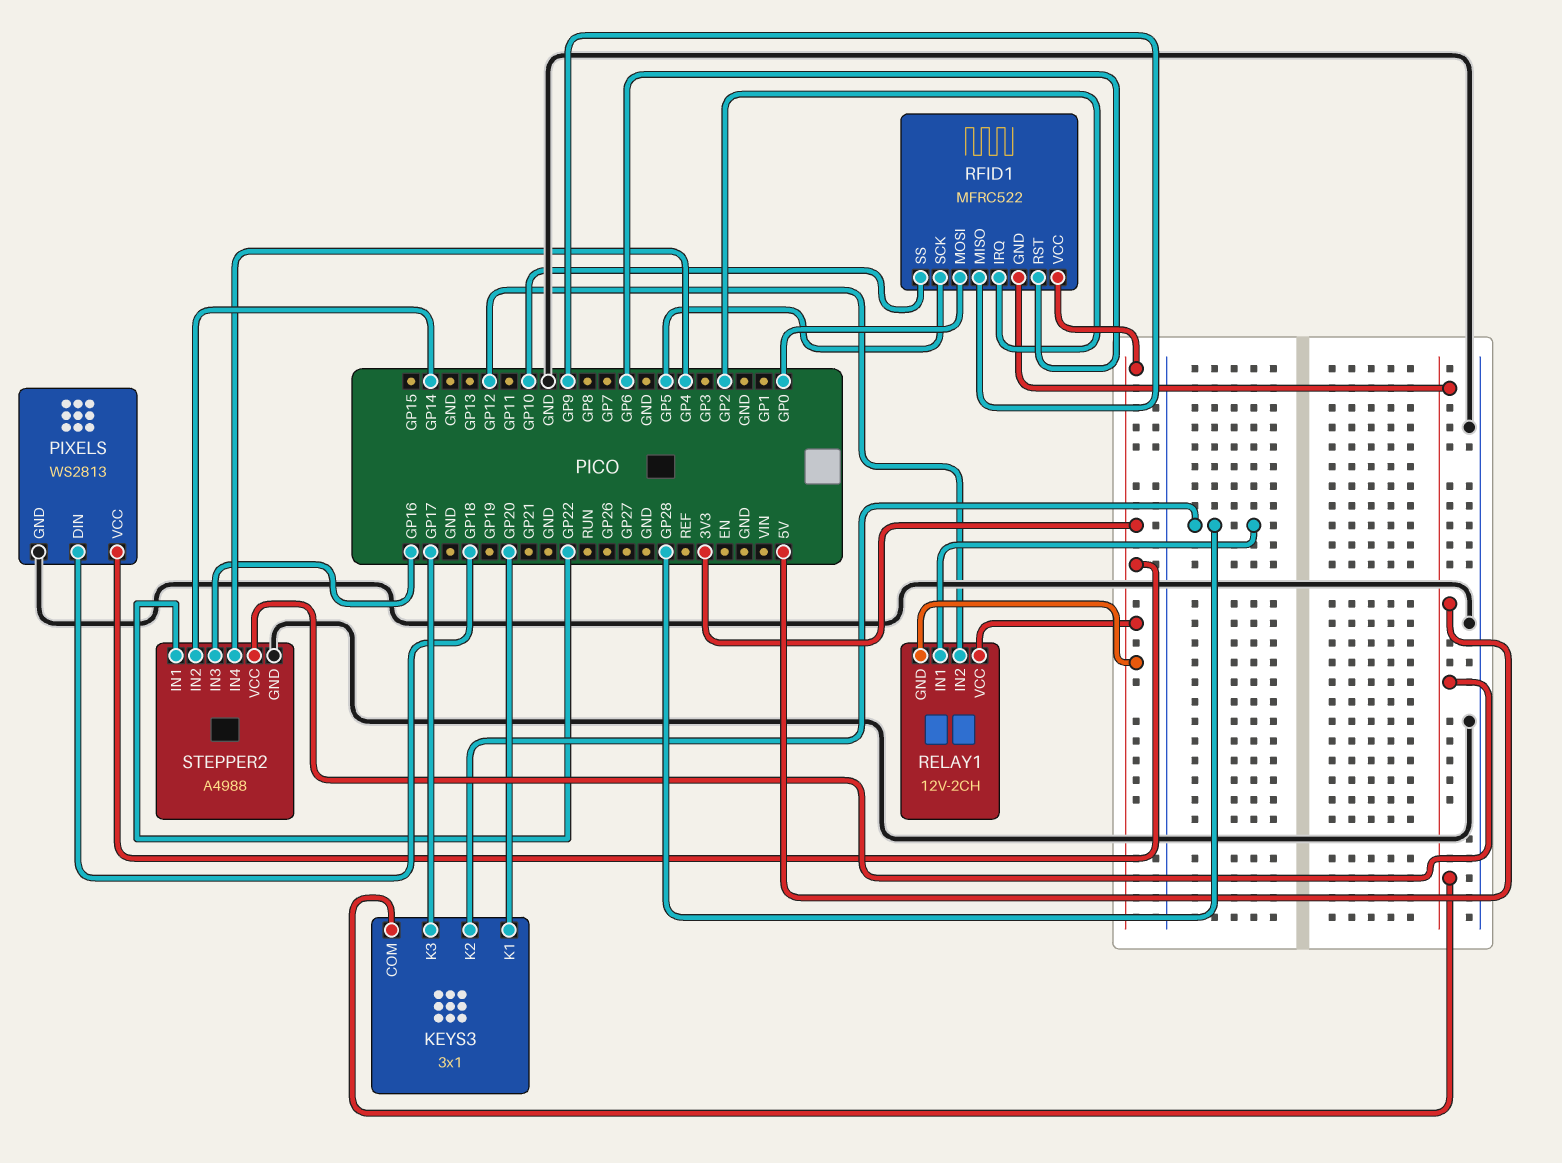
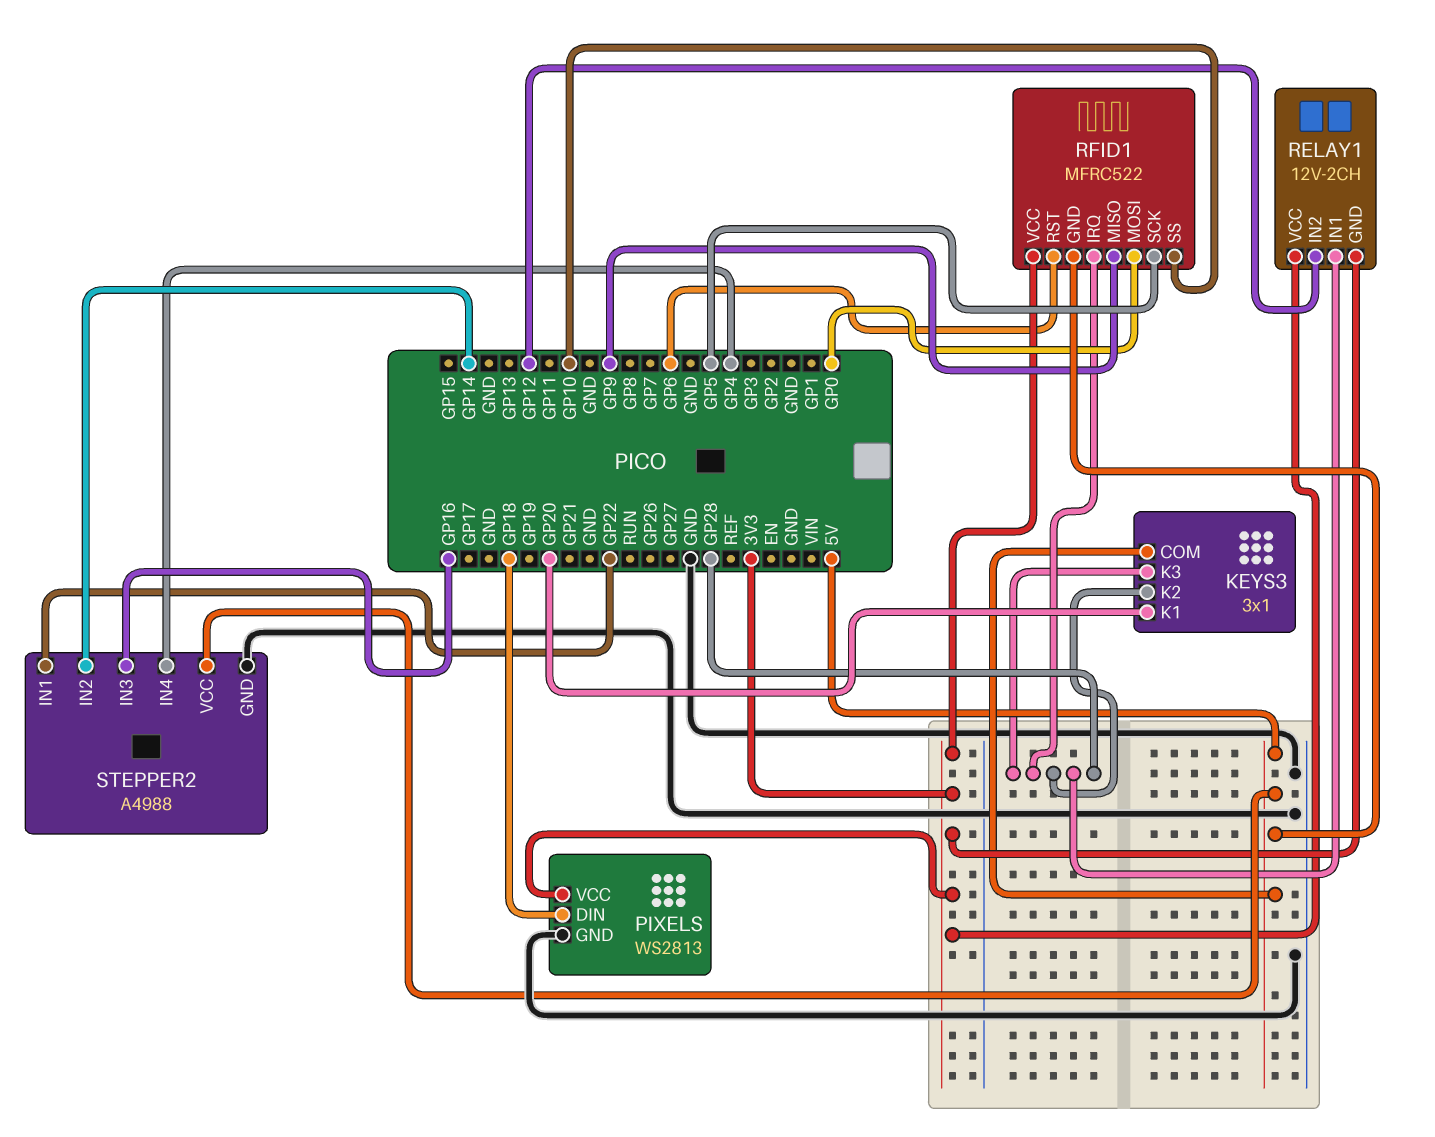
KEYS3 pin K3: GP17 -> GP28
RFID1 pin IRQ: GP2 -> GP28

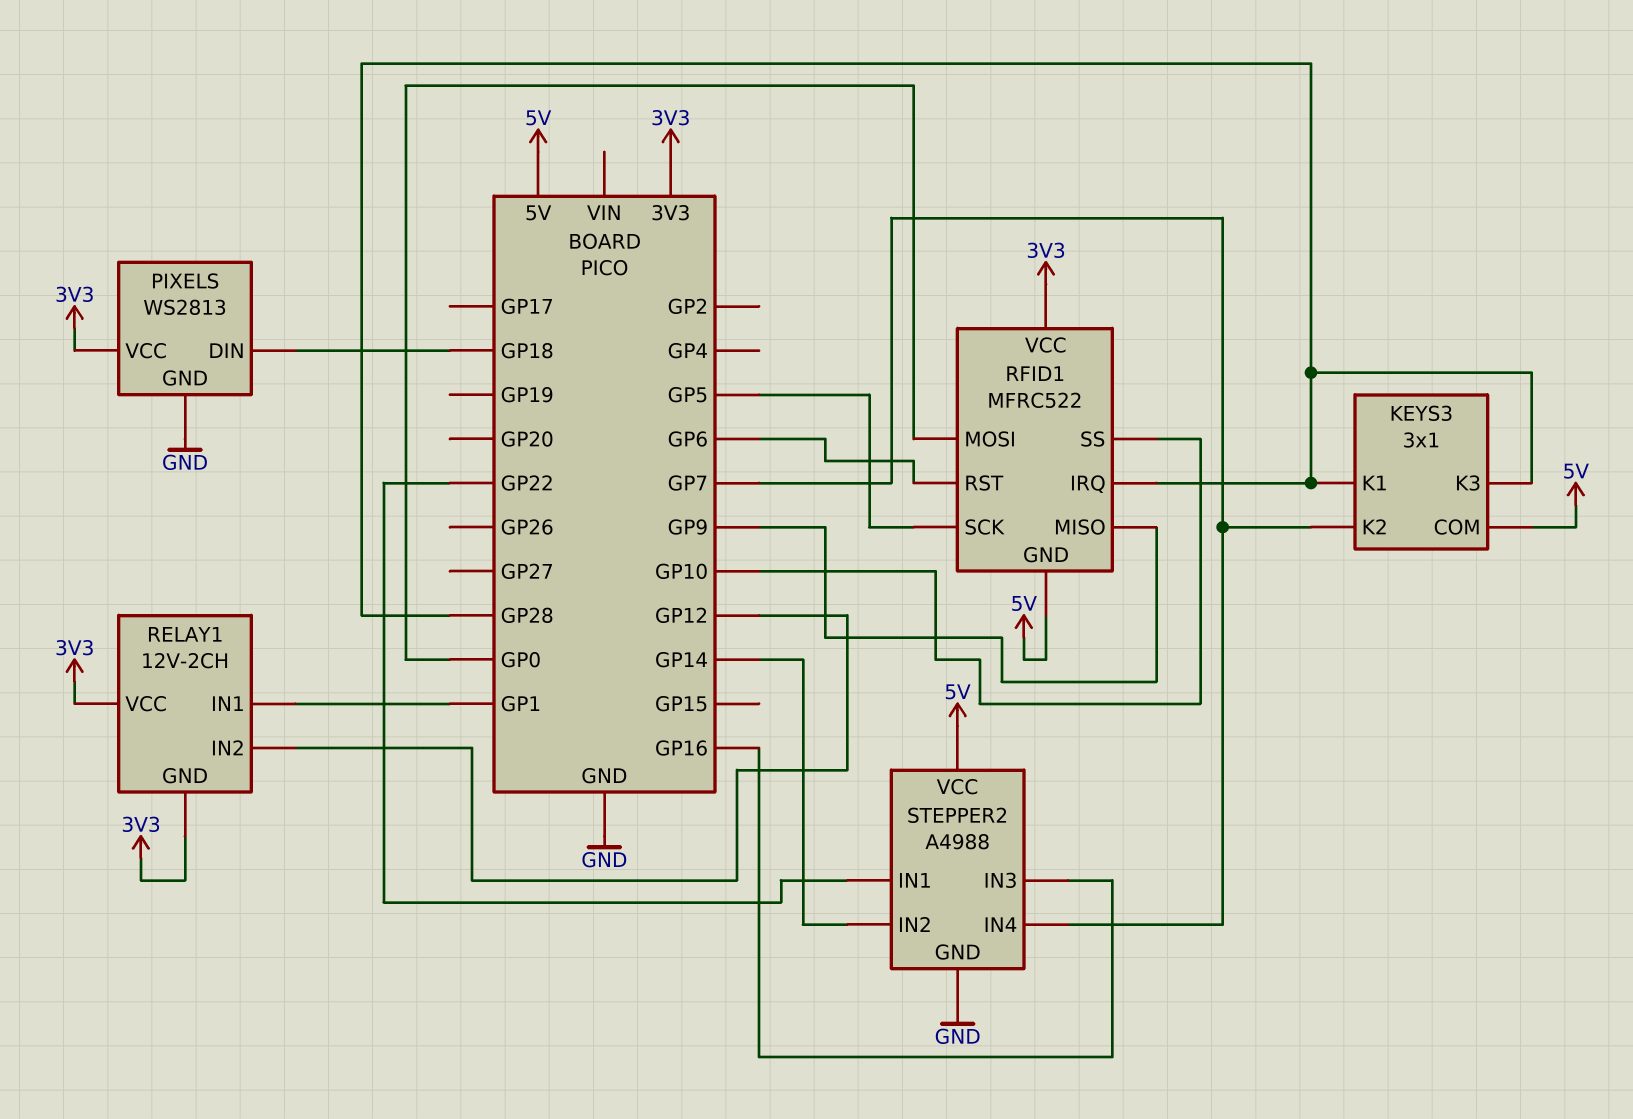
KEYS3 pin K1: GP20 -> GP28
KEYS3 pin K2: GP28 -> GP7
RELAY1 pin IN1: GP28 -> GP1
STEPPER2 pin IN4: GP4 -> GP7

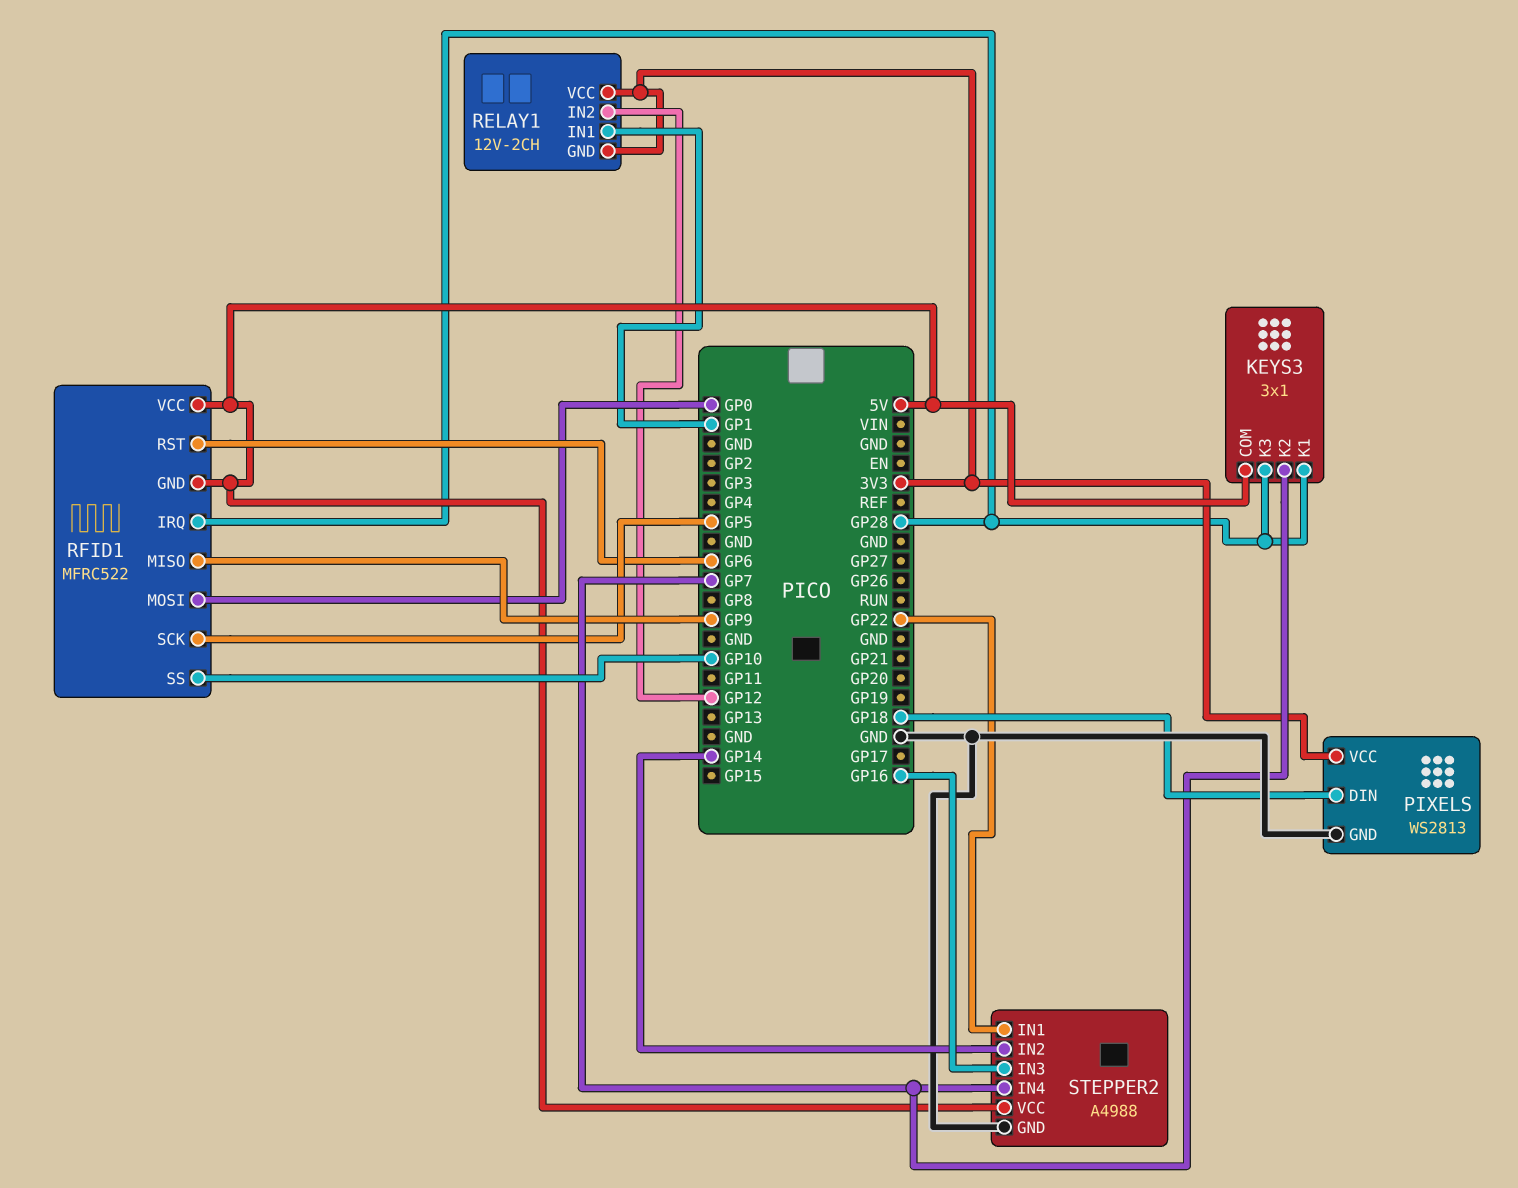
RFID1 pin VCC: 3V3 -> 5V

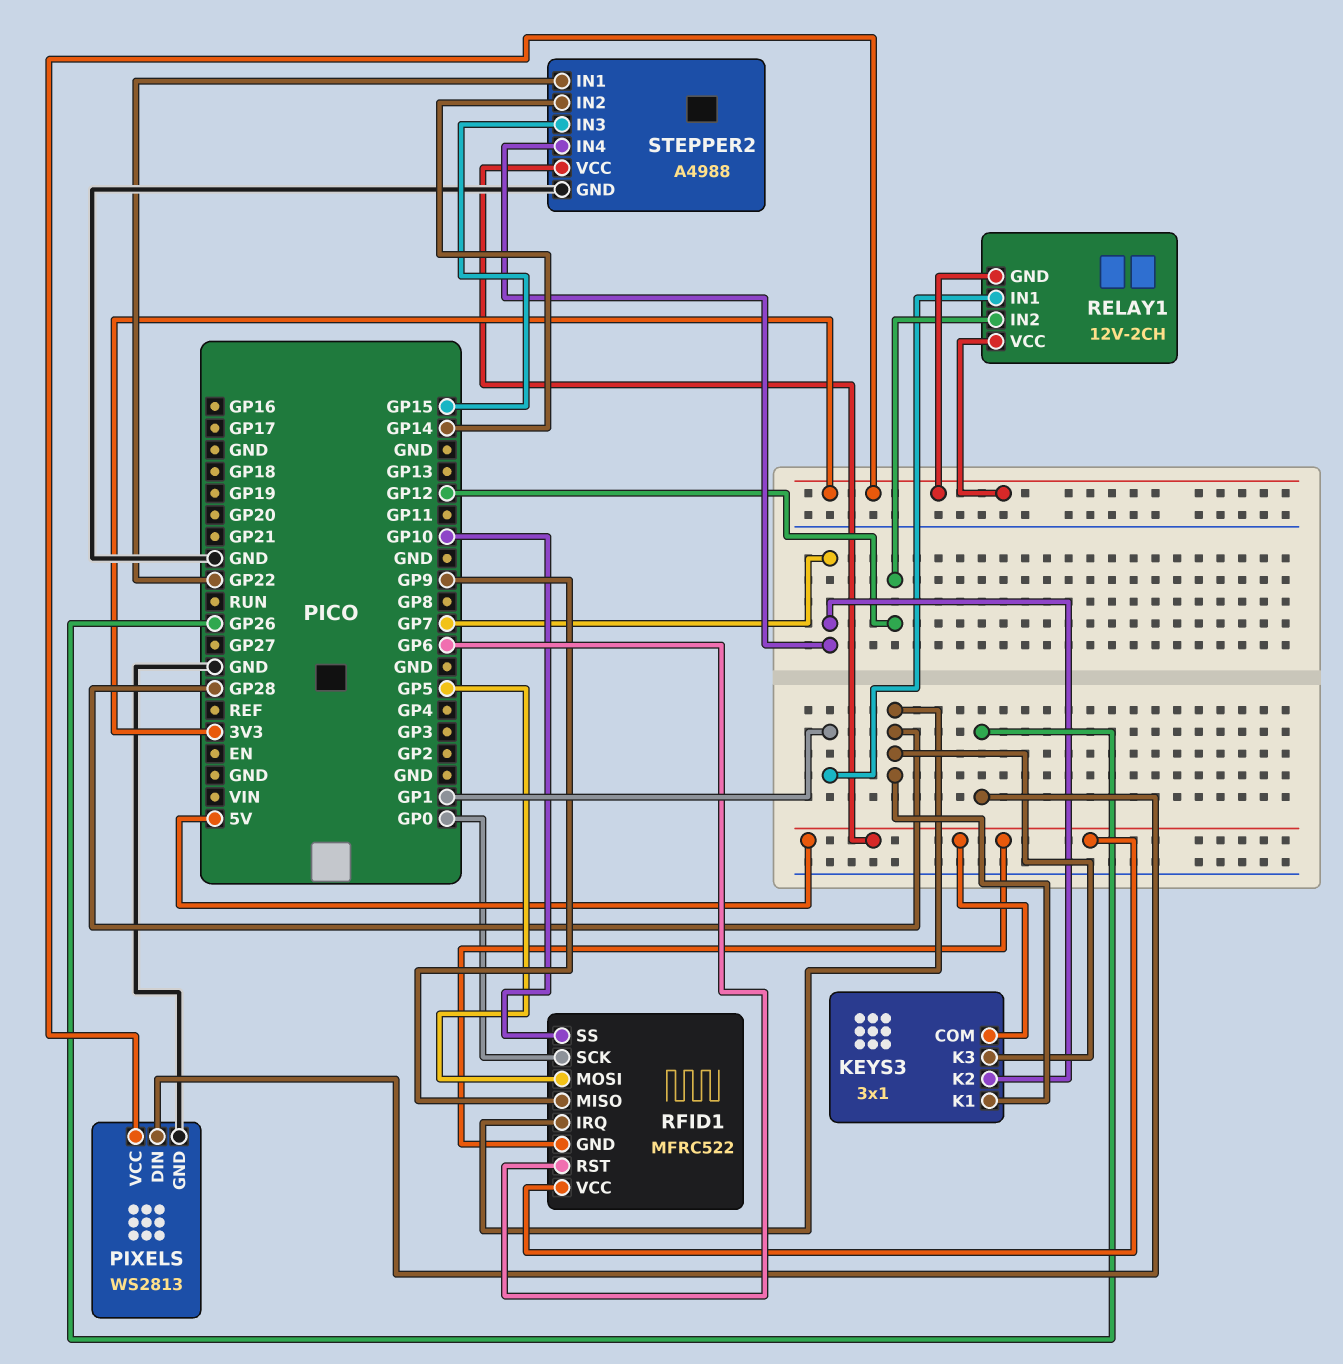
PIXELS pin DIN: GP18 -> GP26
RFID1 pin MOSI: GP0 -> GP5
RFID1 pin SCK: GP5 -> GP0
STEPPER2 pin IN3: GP16 -> GP15

